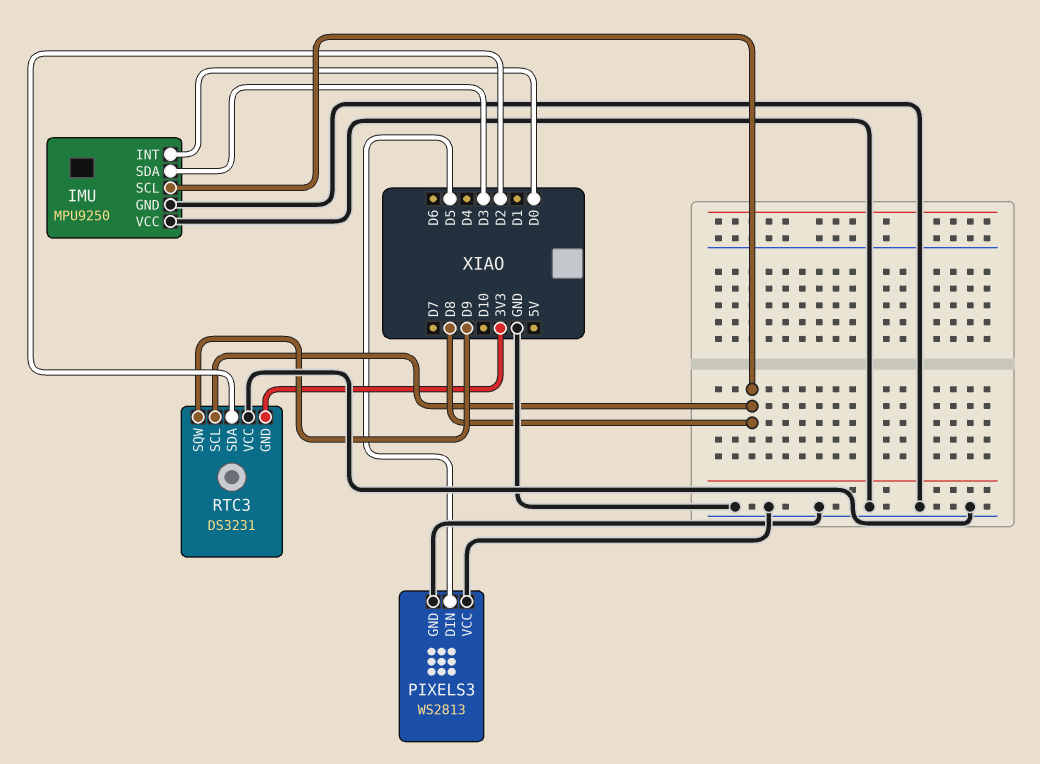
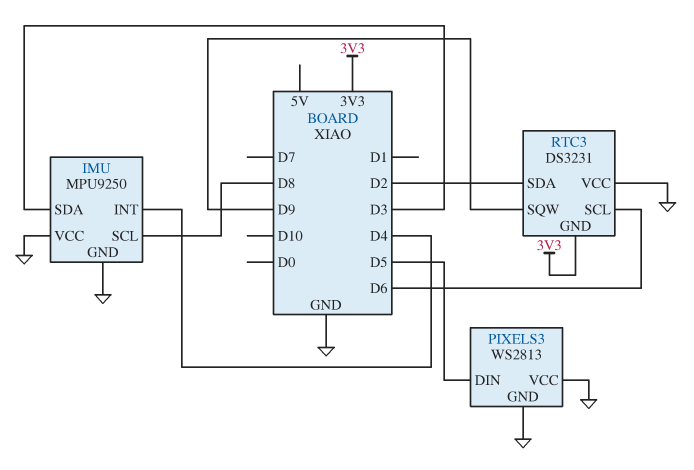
IMU pin INT: D0 -> D4
RTC3 pin SCL: D8 -> D6

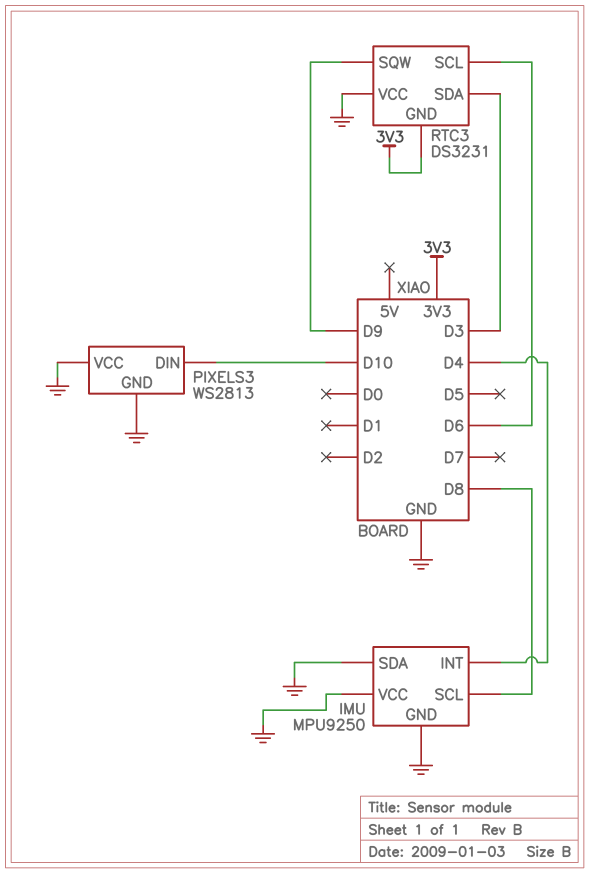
IMU pin SDA: D3 -> GND
PIXELS3 pin DIN: D5 -> D10
RTC3 pin SDA: D2 -> D3

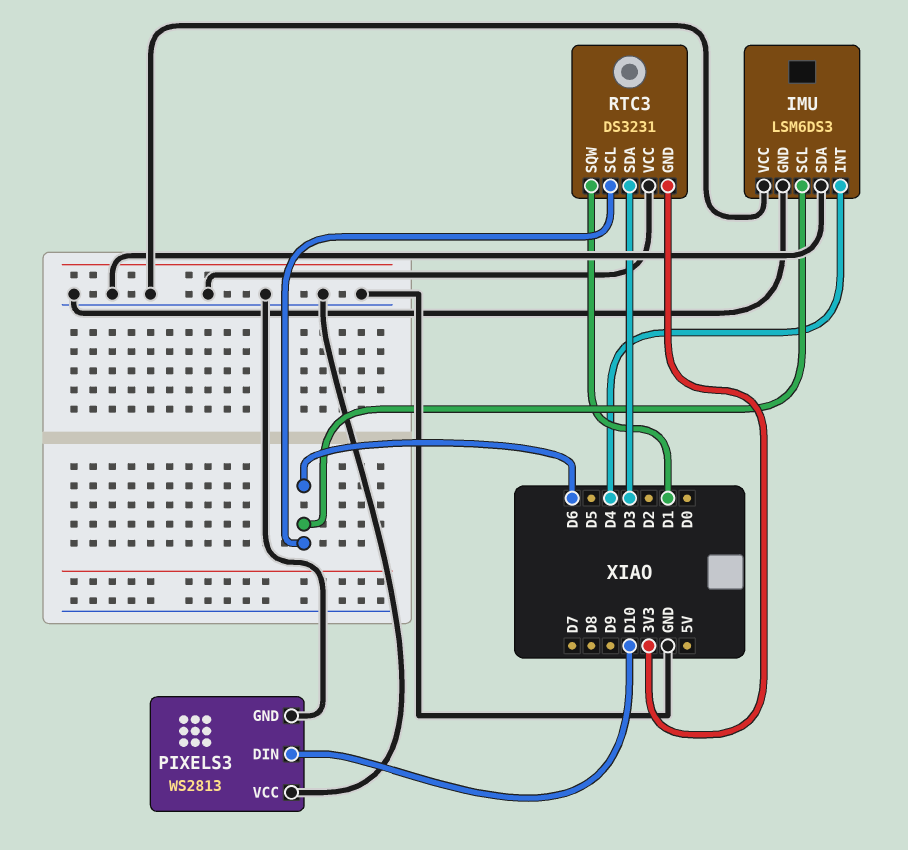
IMU: MPU9250 -> LSM6DS3
IMU pin SCL: D8 -> D6
RTC3 pin SQW: D9 -> D1

